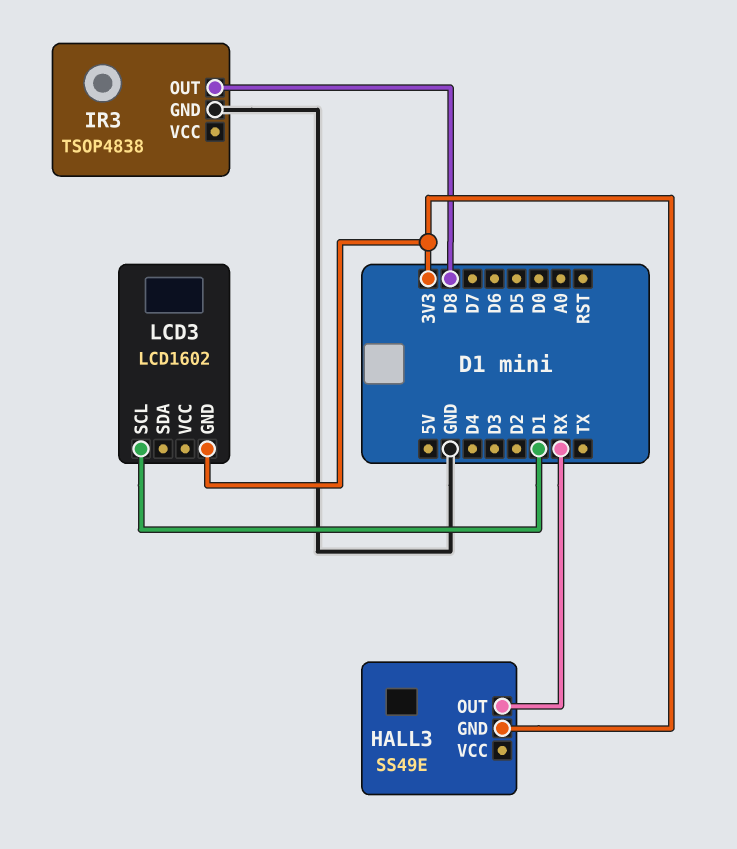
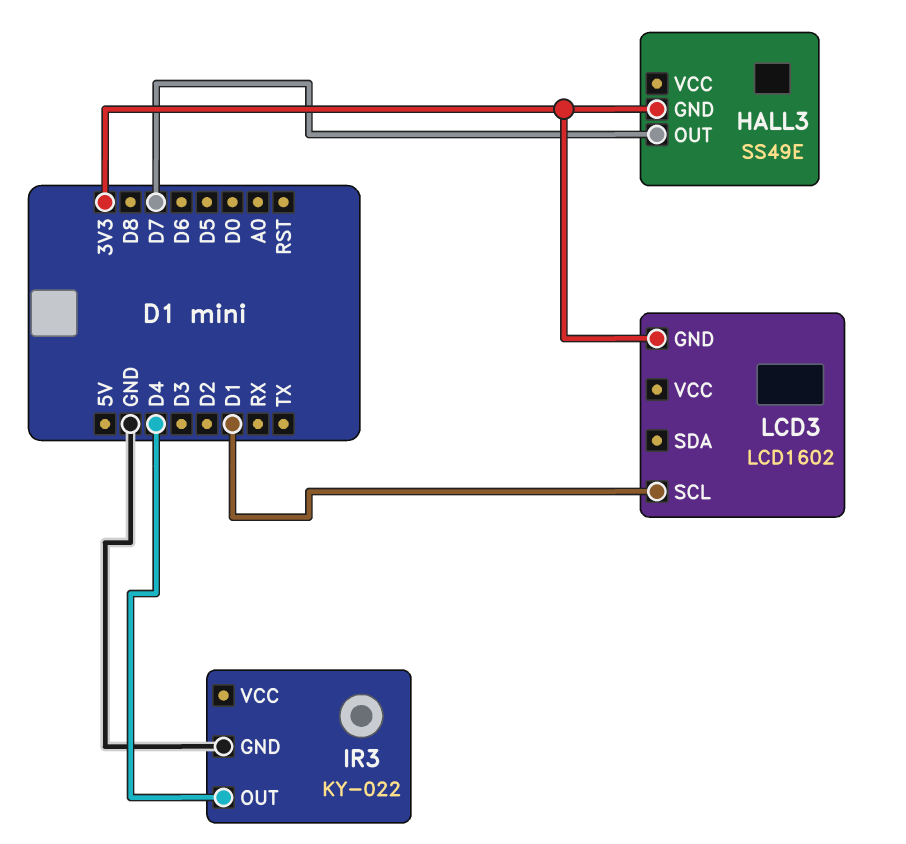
HALL3 pin OUT: RX -> D7
IR3: TSOP4838 -> KY-022
IR3 pin OUT: D8 -> D4

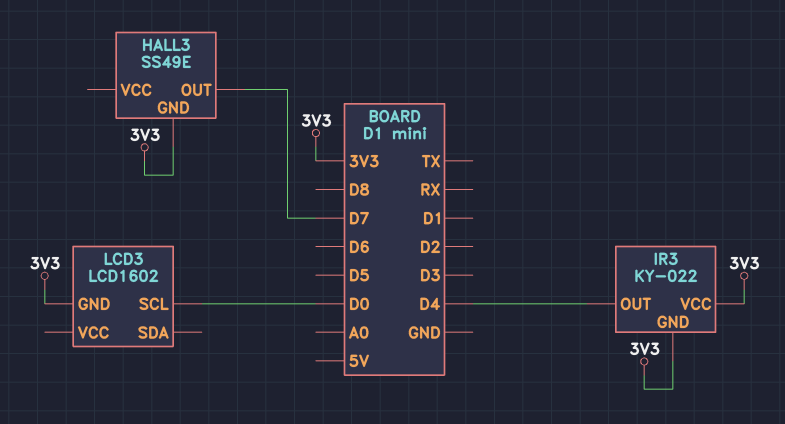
IR3 pin GND: GND -> 3V3
IR3 pin VCC: none -> 3V3
LCD3 pin SCL: D1 -> D0

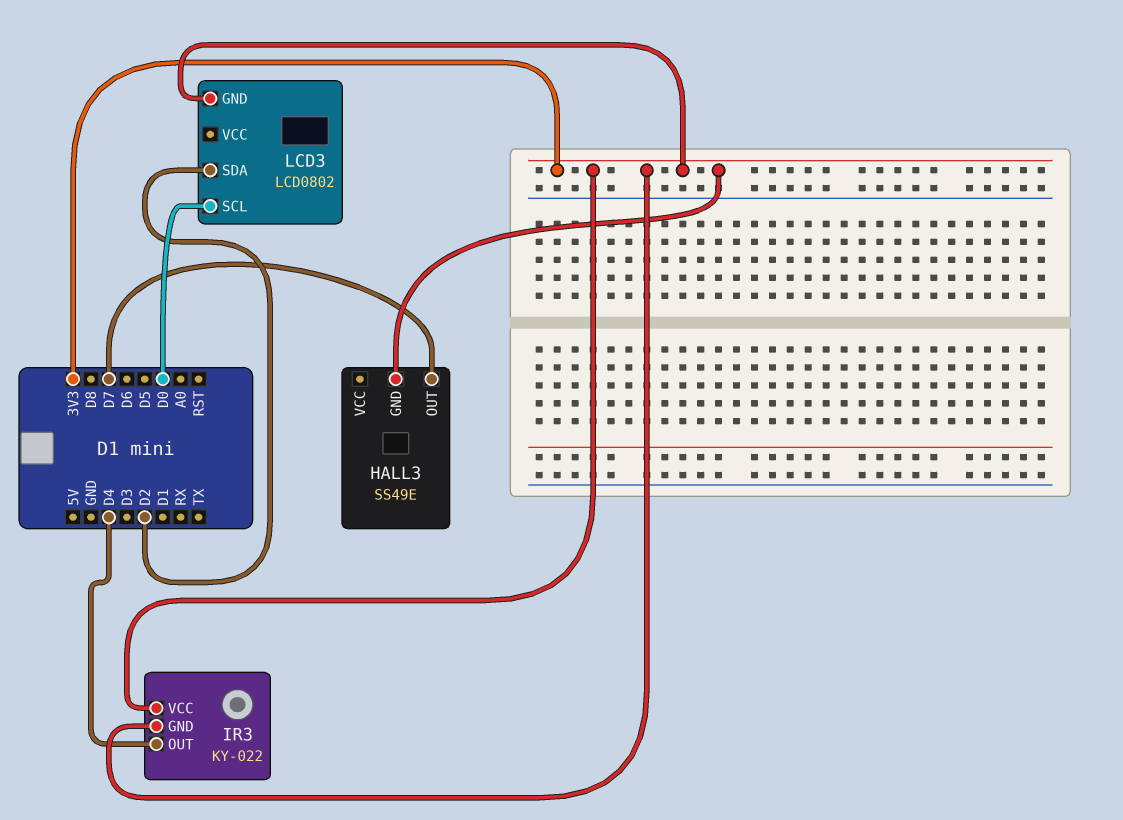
LCD3: LCD1602 -> LCD0802
LCD3 pin SDA: none -> D2

